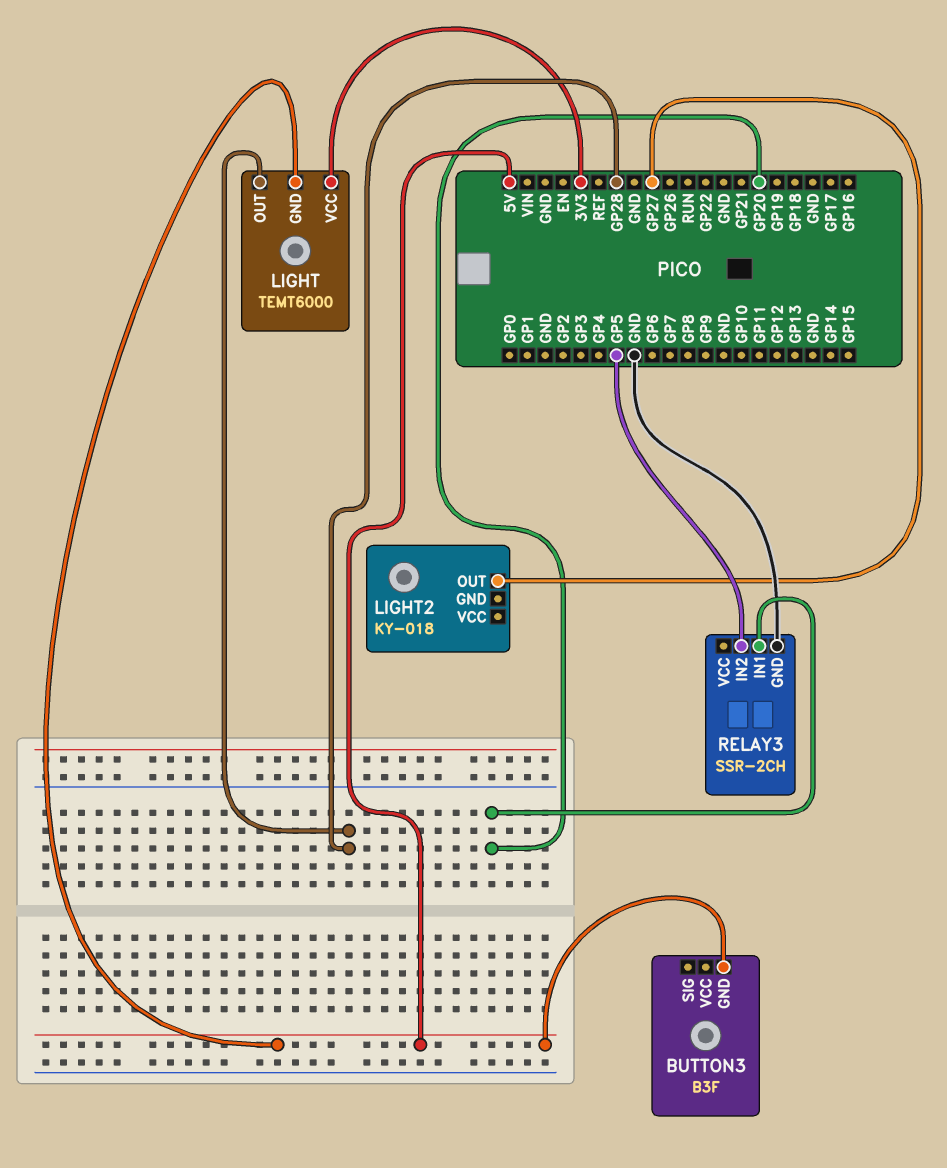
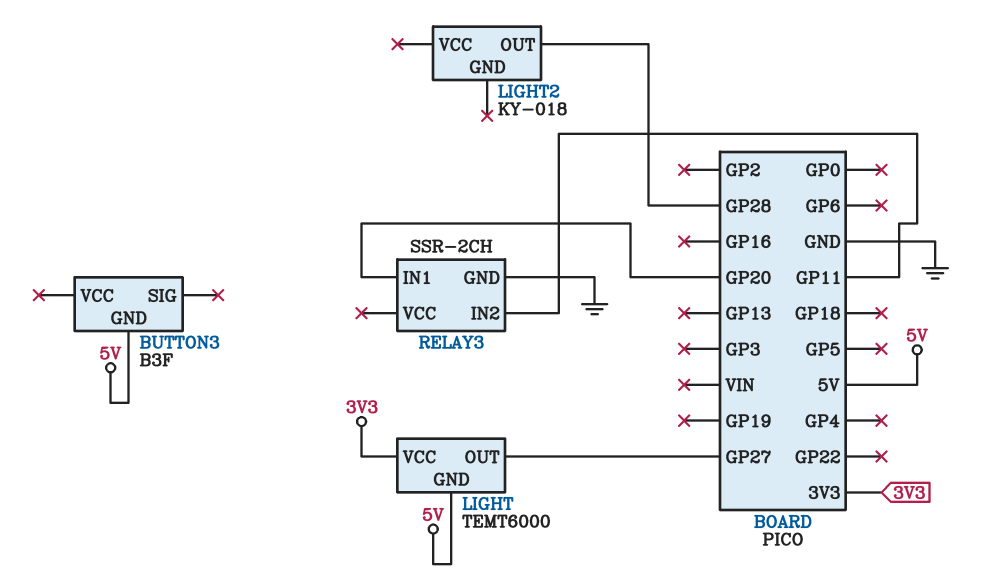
LIGHT pin OUT: GP28 -> GP27
LIGHT2 pin OUT: GP27 -> GP28
RELAY3 pin IN2: GP5 -> GP11

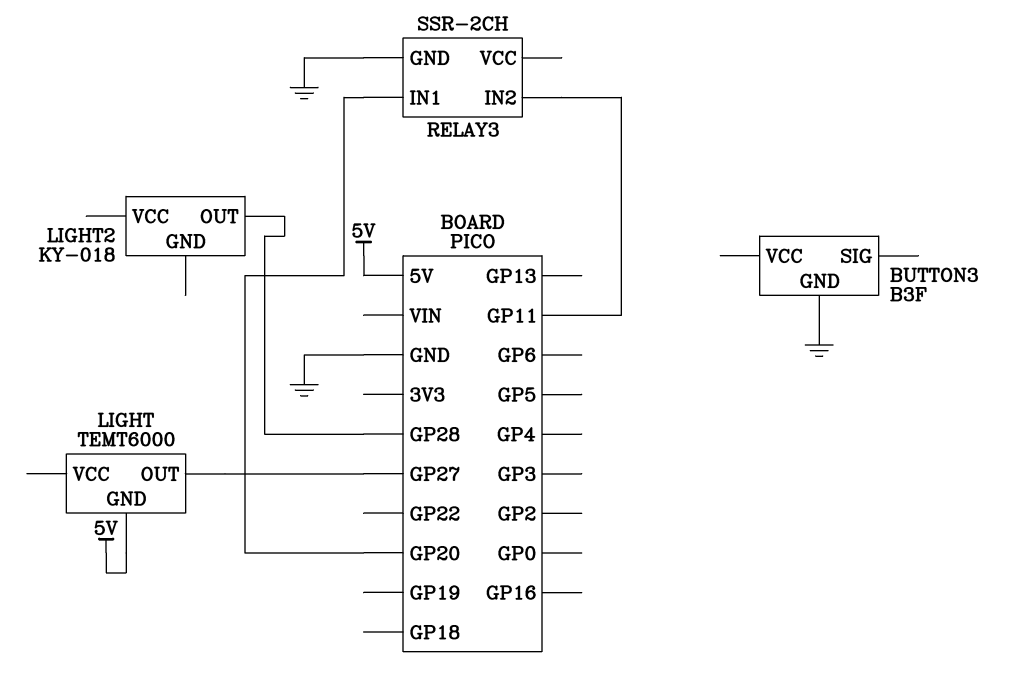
BUTTON3 pin GND: 5V -> GND
LIGHT pin VCC: 3V3 -> none

